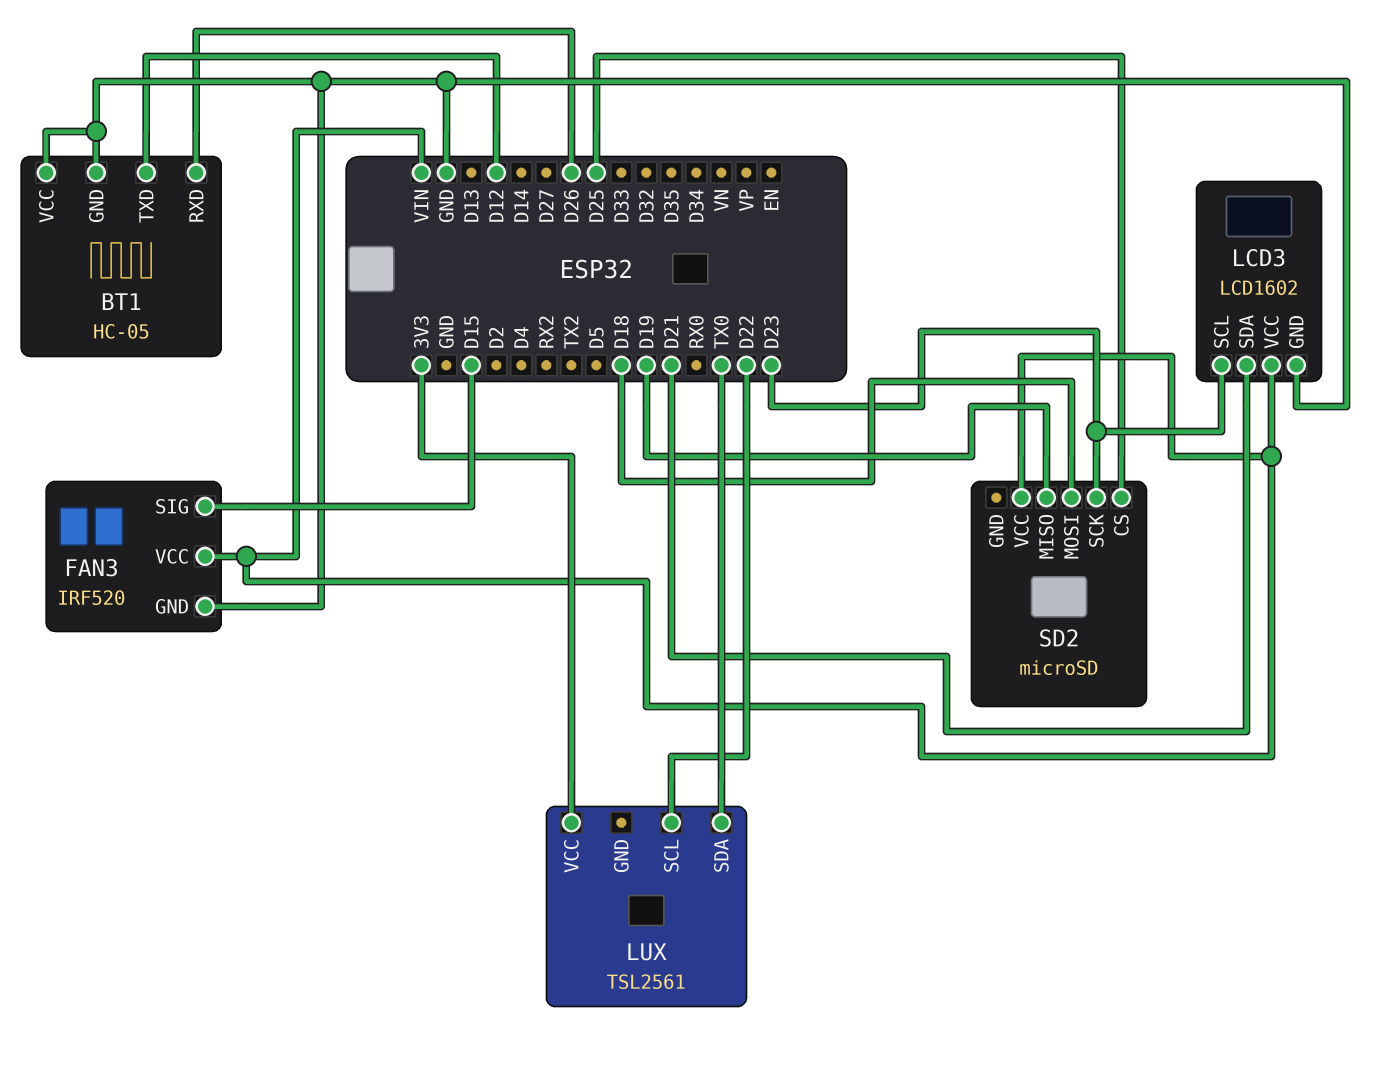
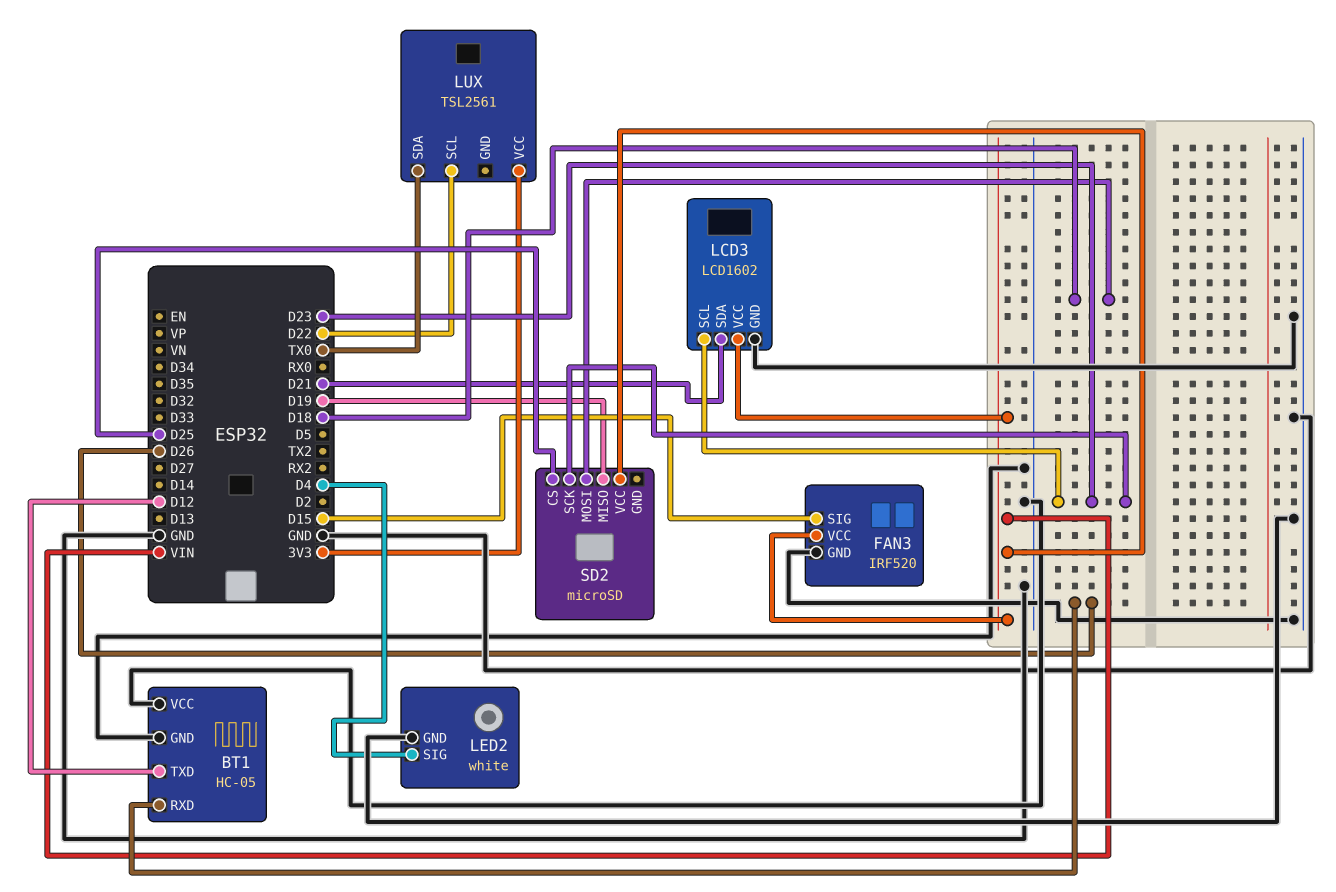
LED2: none -> white
LED2 pin GND: none -> GND
LED2 pin SIG: none -> D4

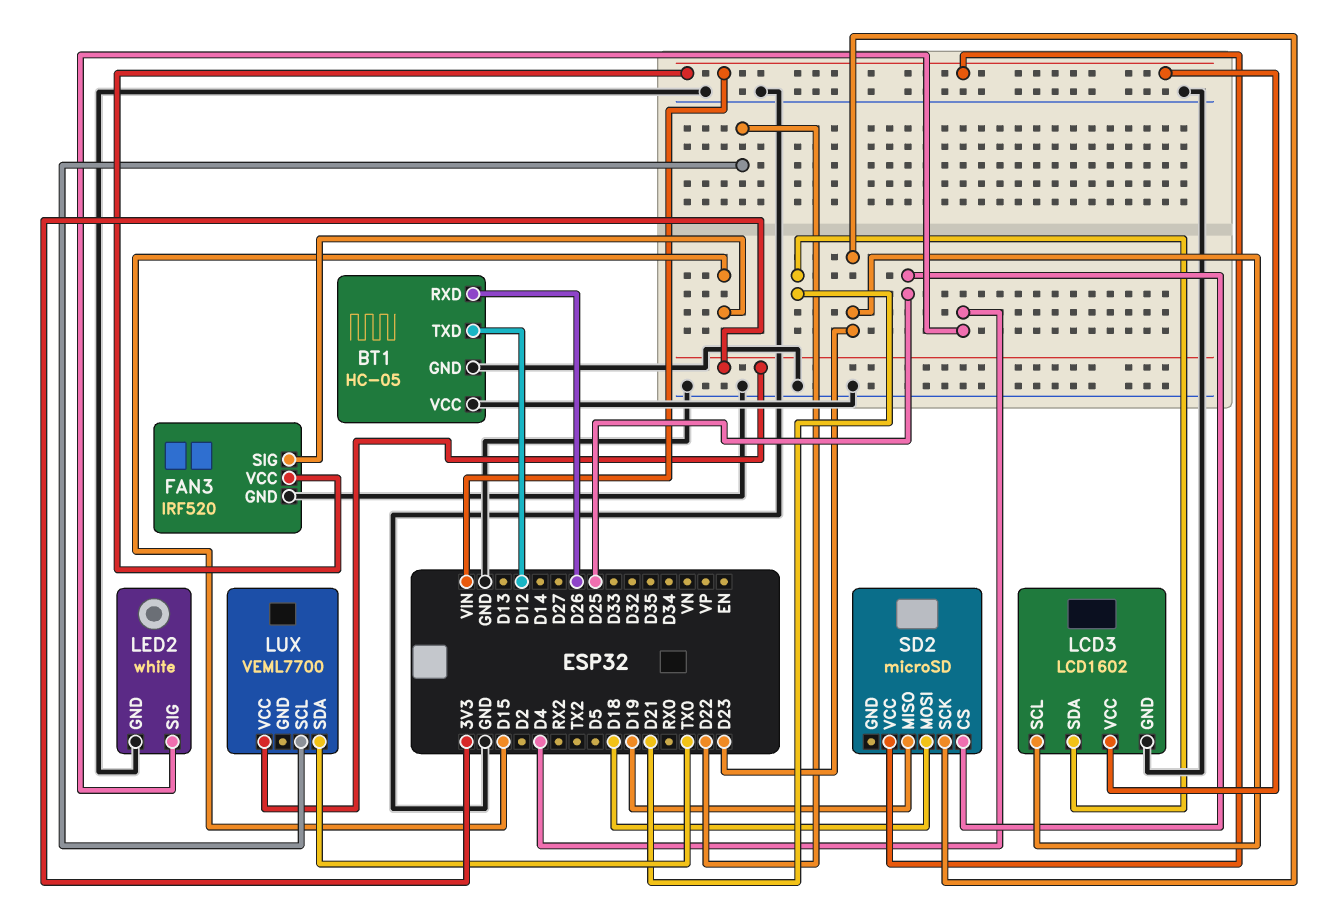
LUX: TSL2561 -> VEML7700

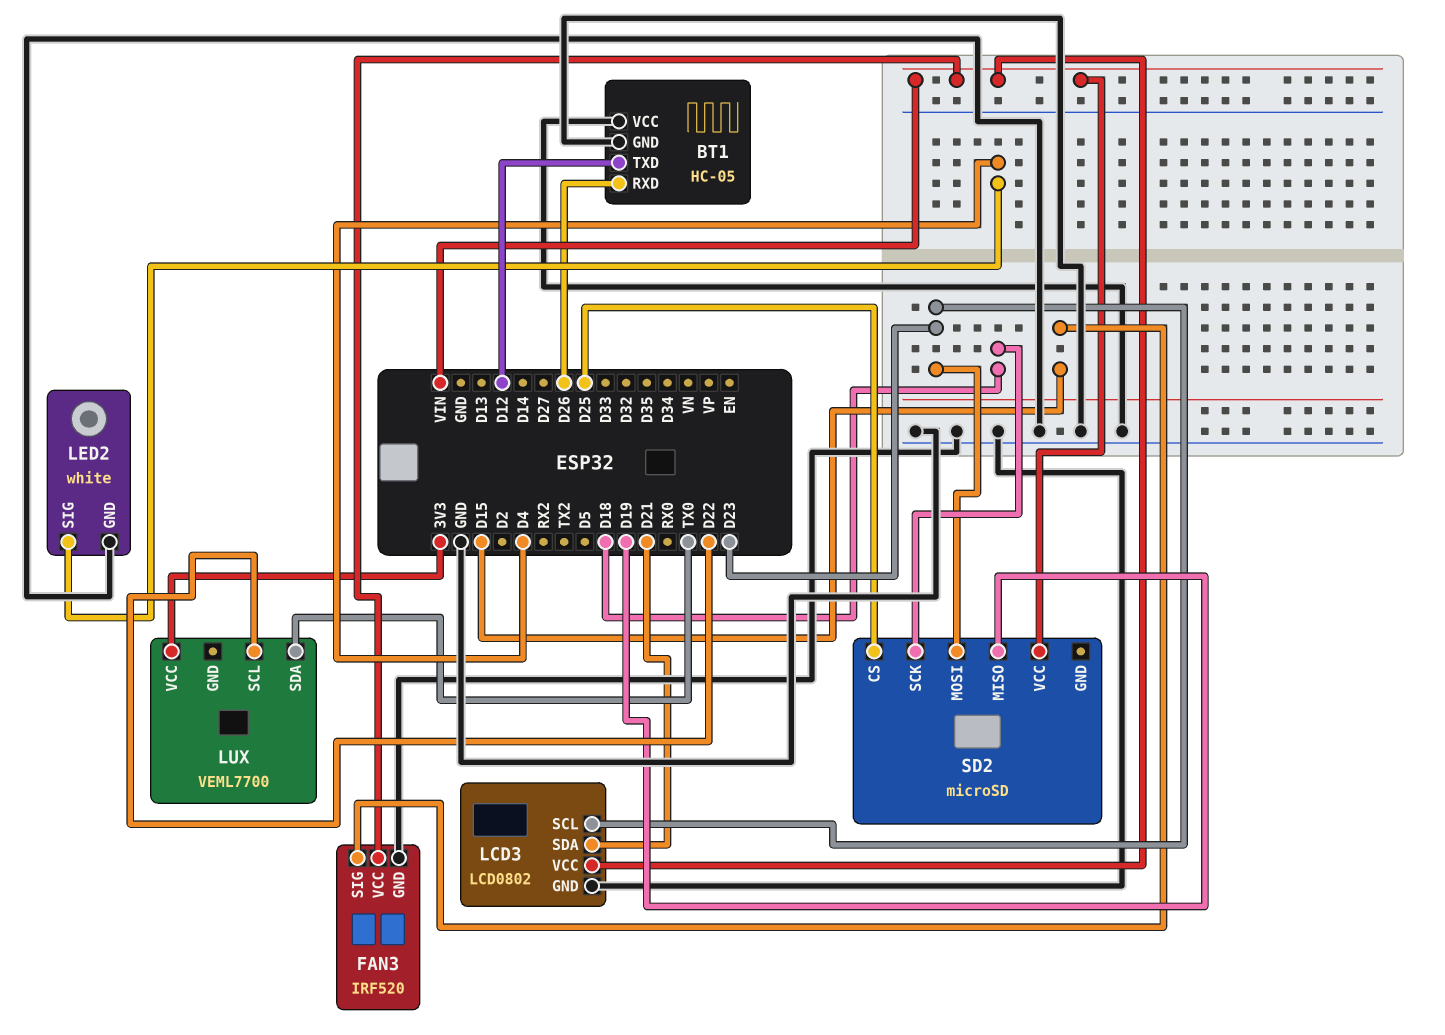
LCD3: LCD1602 -> LCD0802
SD2 pin MOSI: D18 -> D23
SD2 pin SCK: D23 -> D18

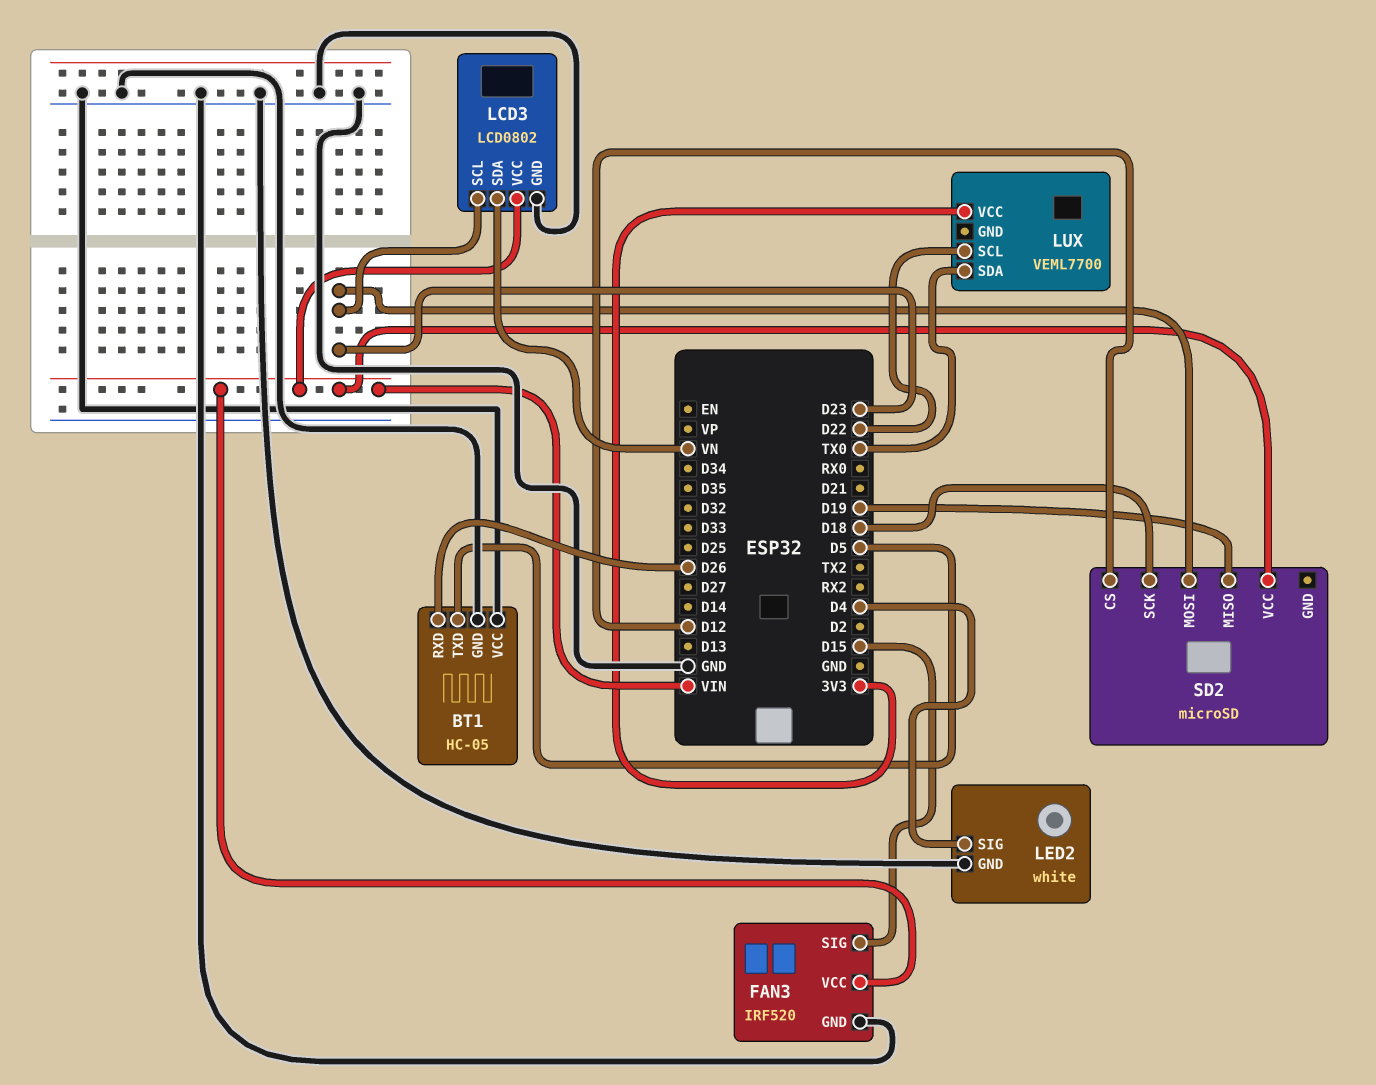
BT1 pin TXD: D12 -> D5
LCD3 pin SDA: D21 -> VN
SD2 pin CS: D25 -> D12

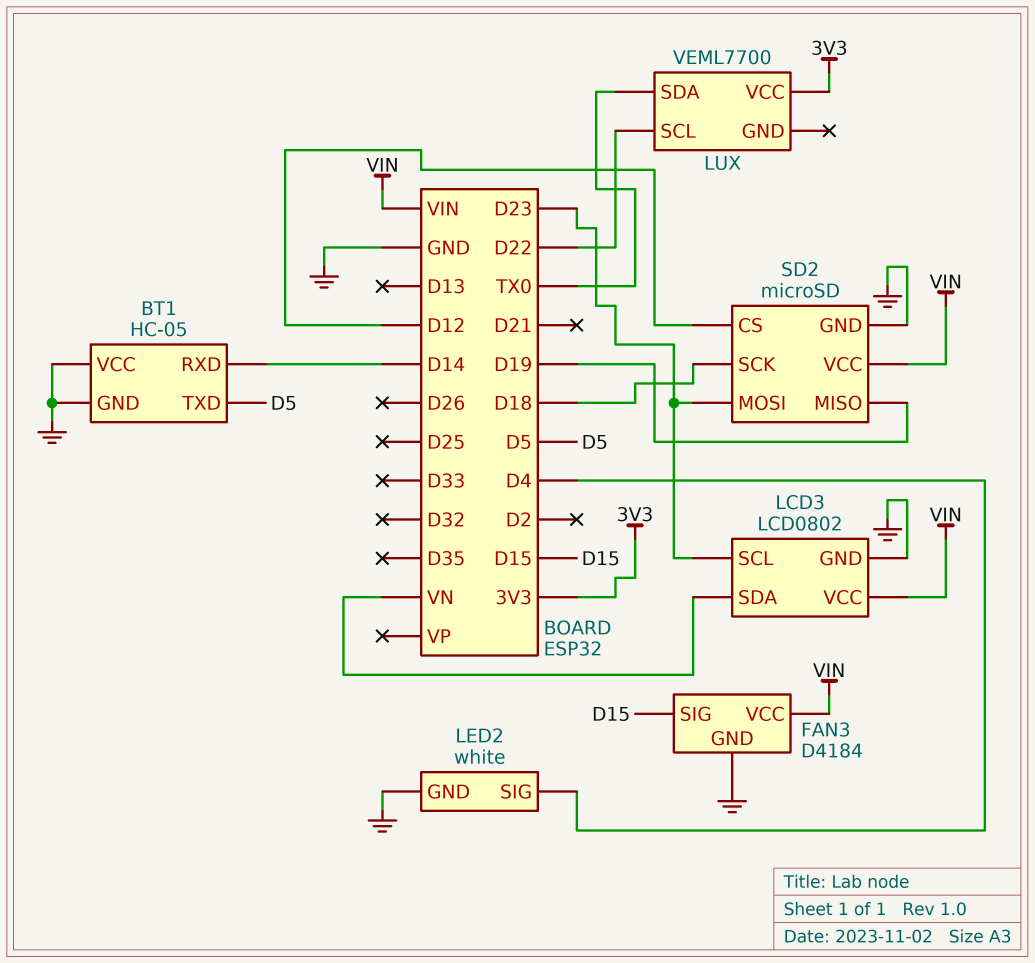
BT1 pin RXD: D26 -> D14
FAN3: IRF520 -> D4184
SD2 pin GND: none -> GND

